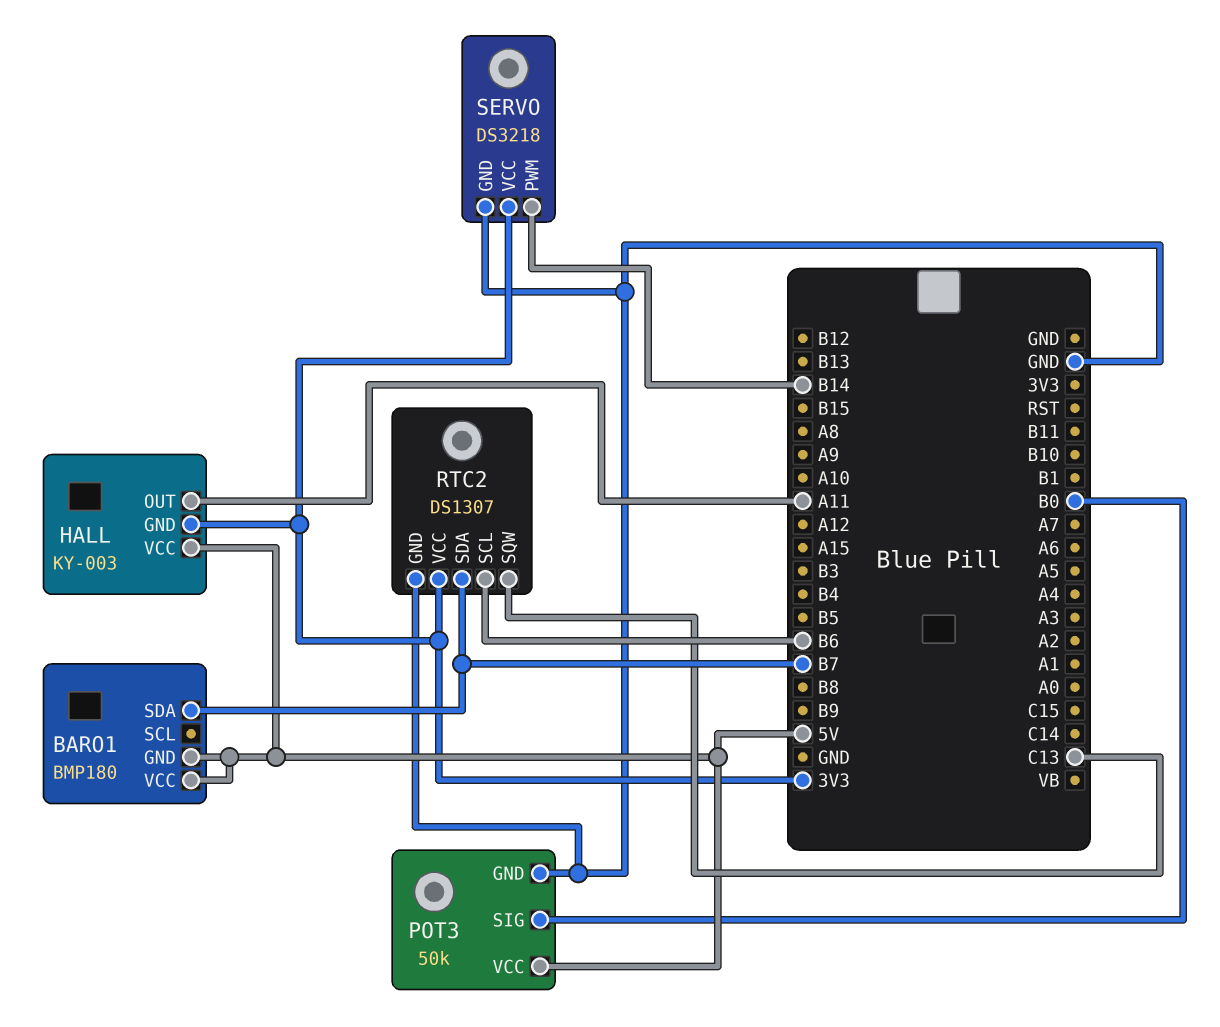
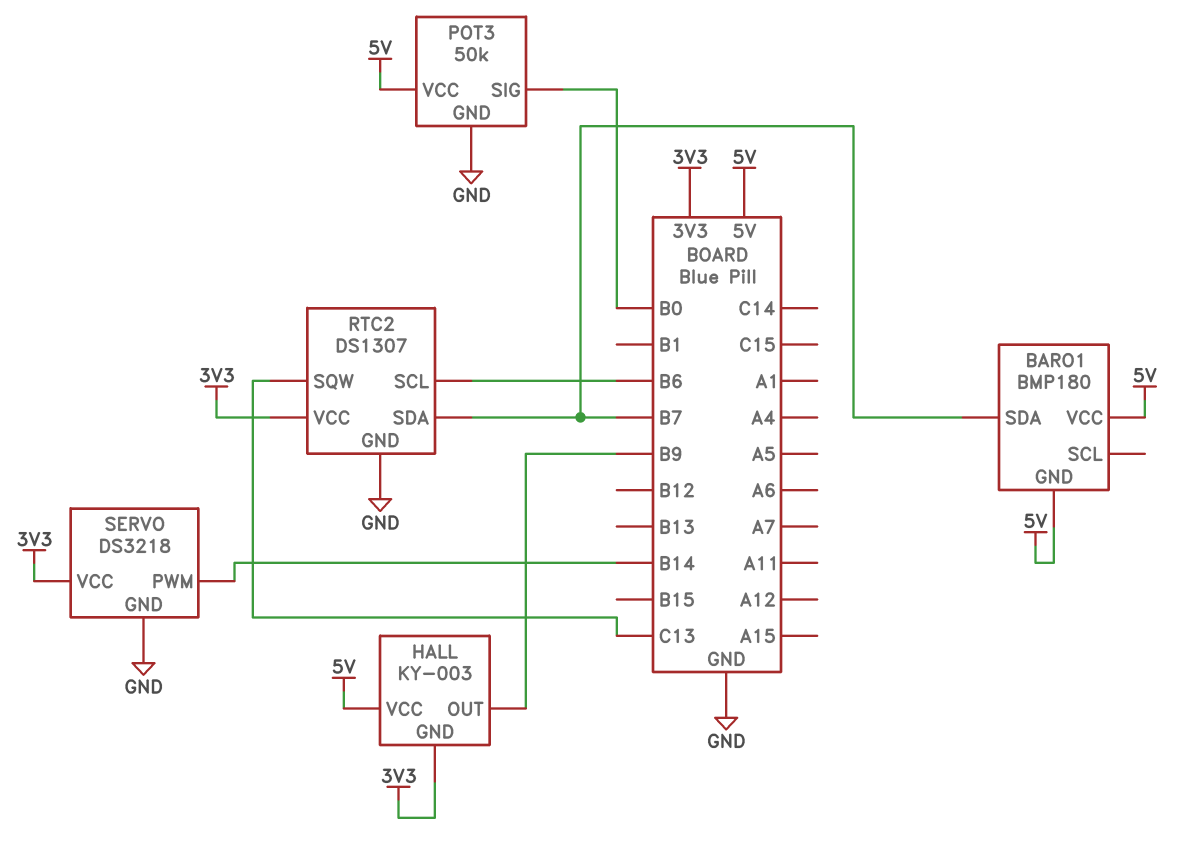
HALL pin OUT: A11 -> B9

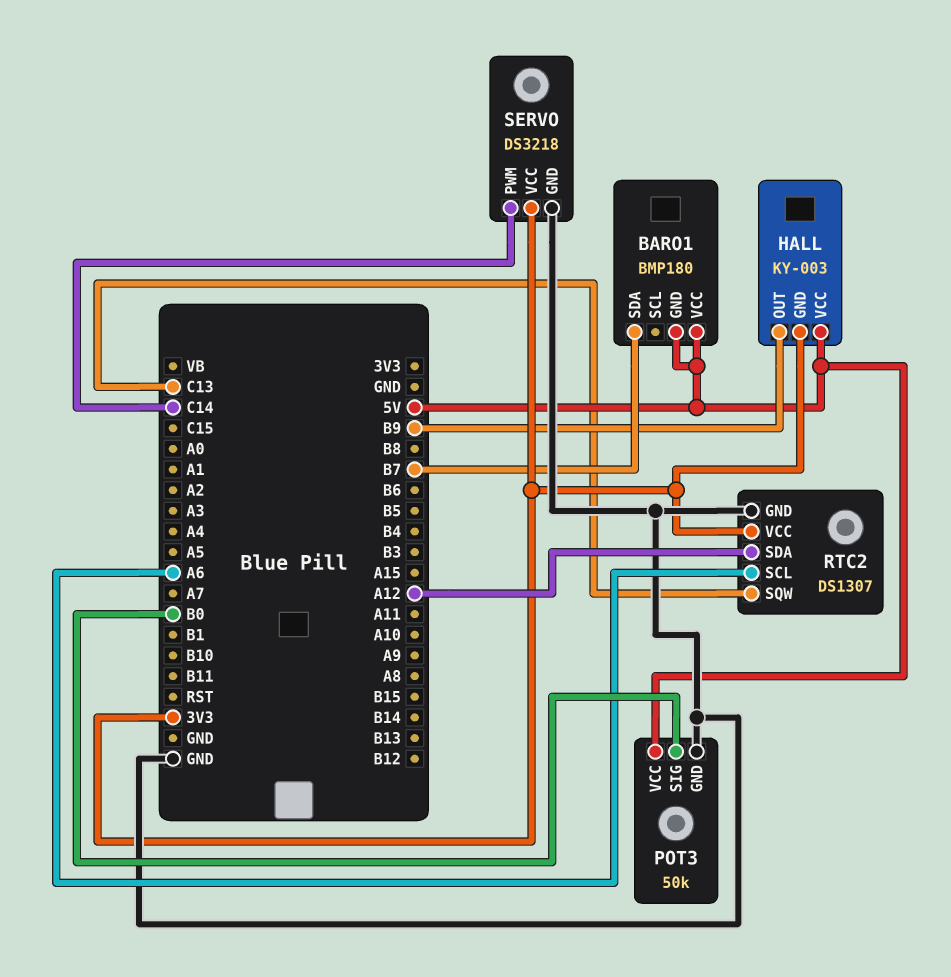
RTC2 pin SCL: B6 -> A6
RTC2 pin SDA: B7 -> A12
SERVO pin PWM: B14 -> C14

